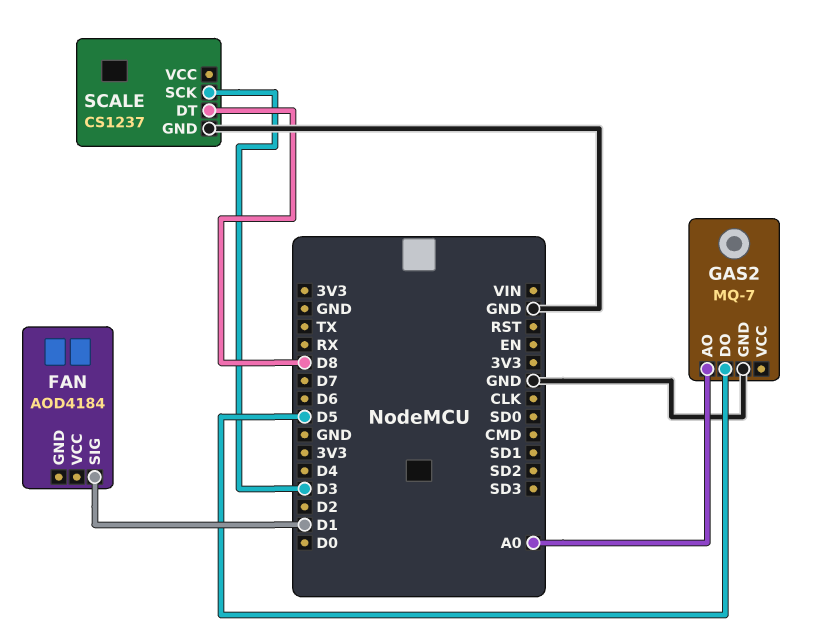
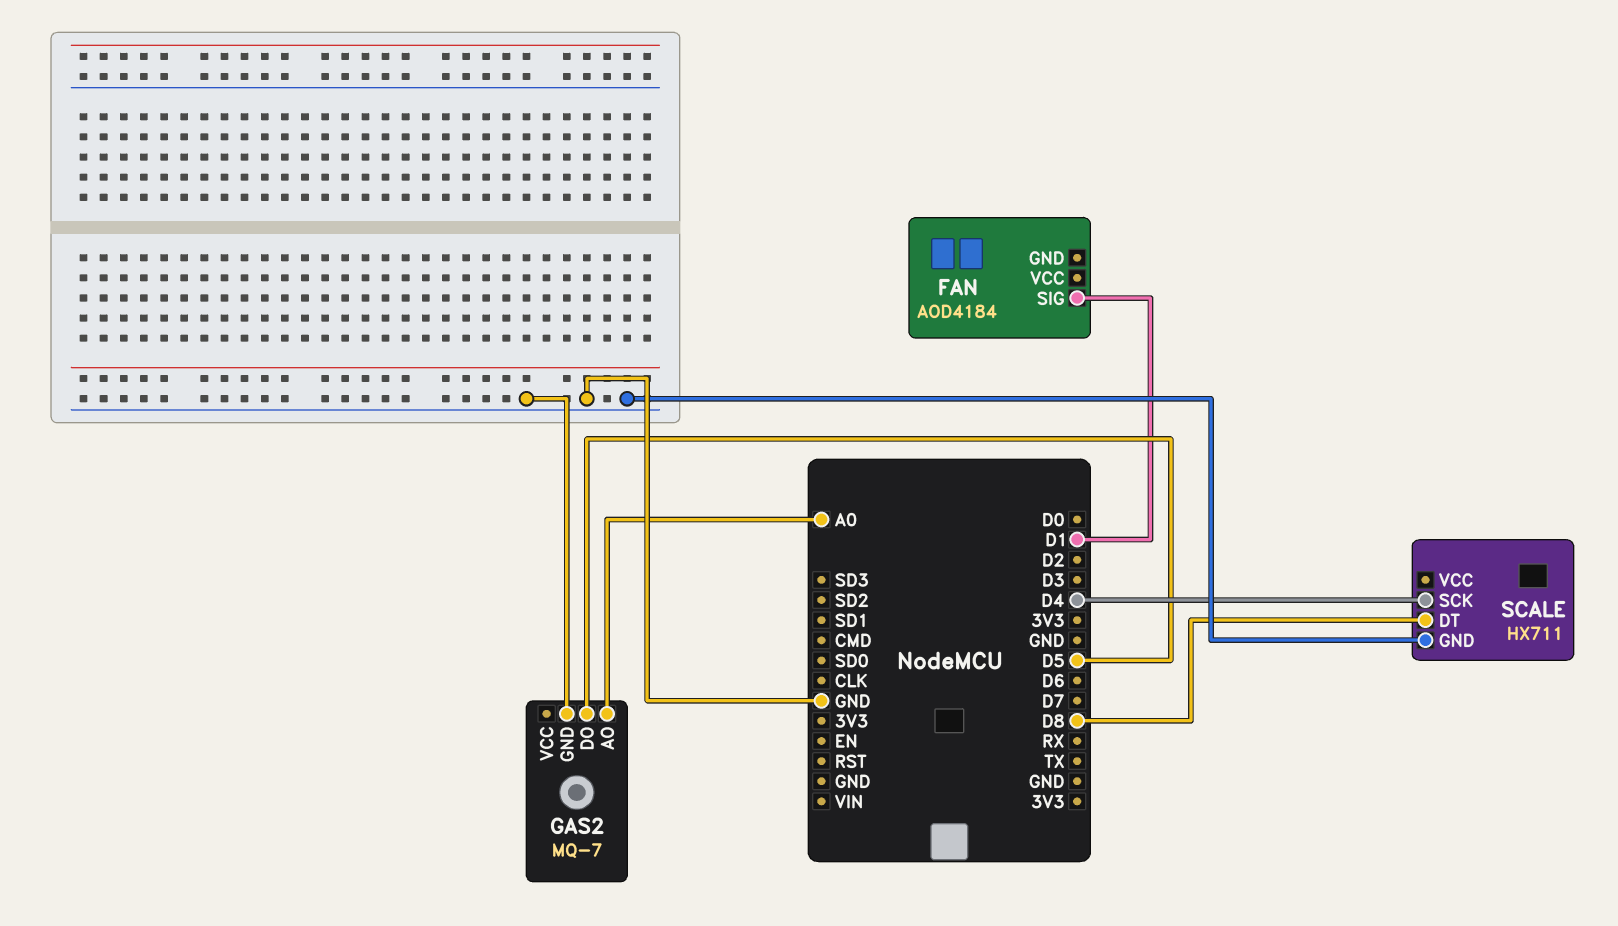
SCALE: CS1237 -> HX711
SCALE pin SCK: D3 -> D4

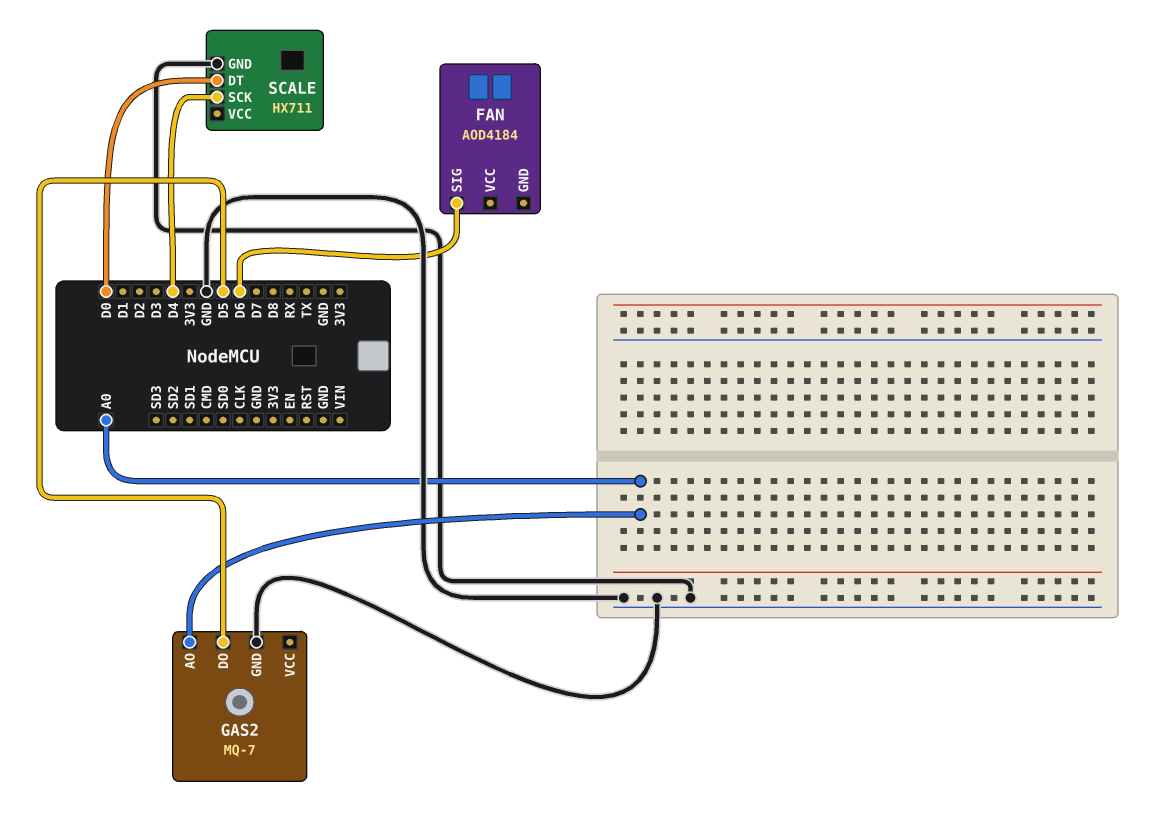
FAN pin SIG: D1 -> D6
SCALE pin DT: D8 -> D0

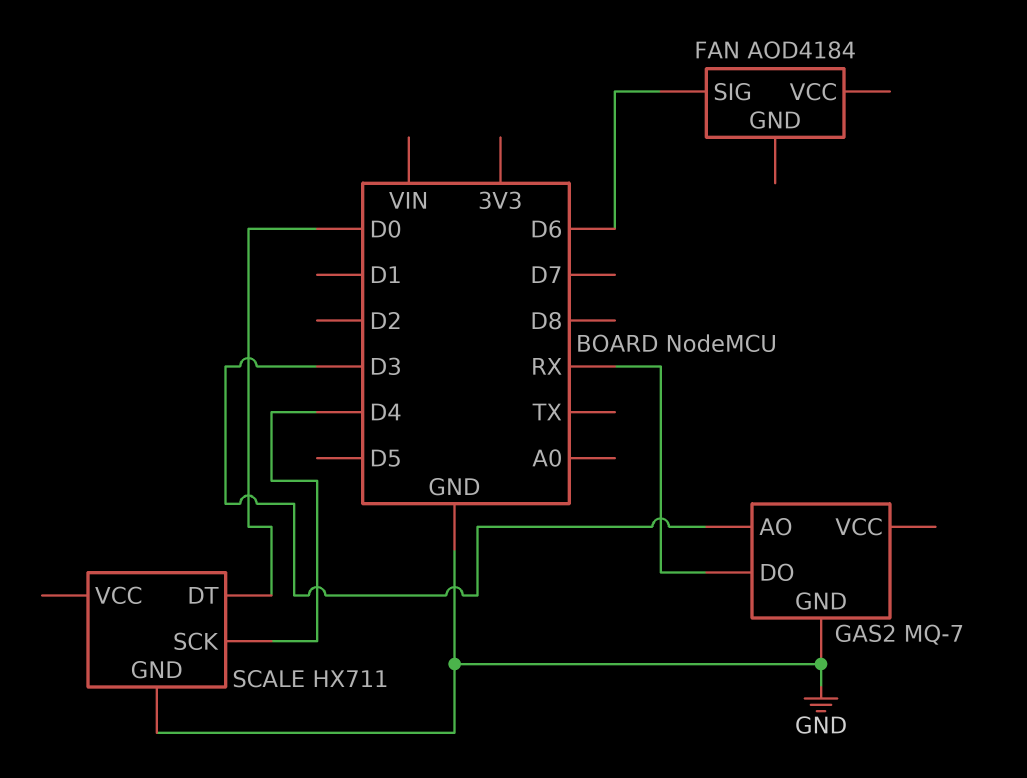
GAS2 pin AO: A0 -> D3
GAS2 pin DO: D5 -> RX

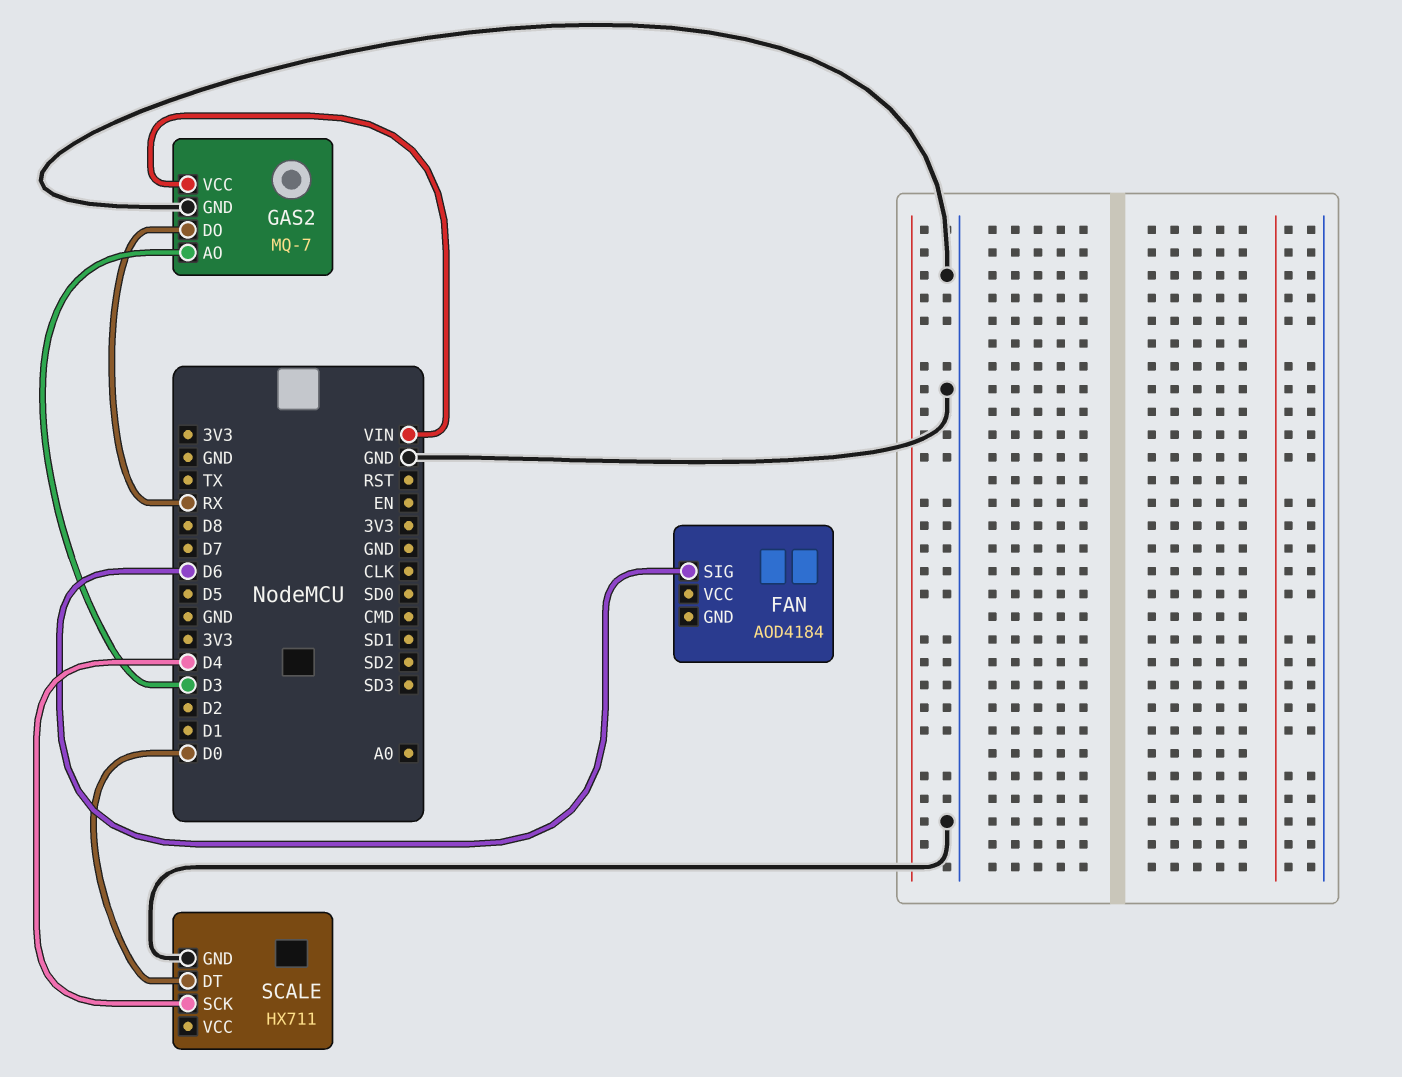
GAS2 pin VCC: none -> VIN

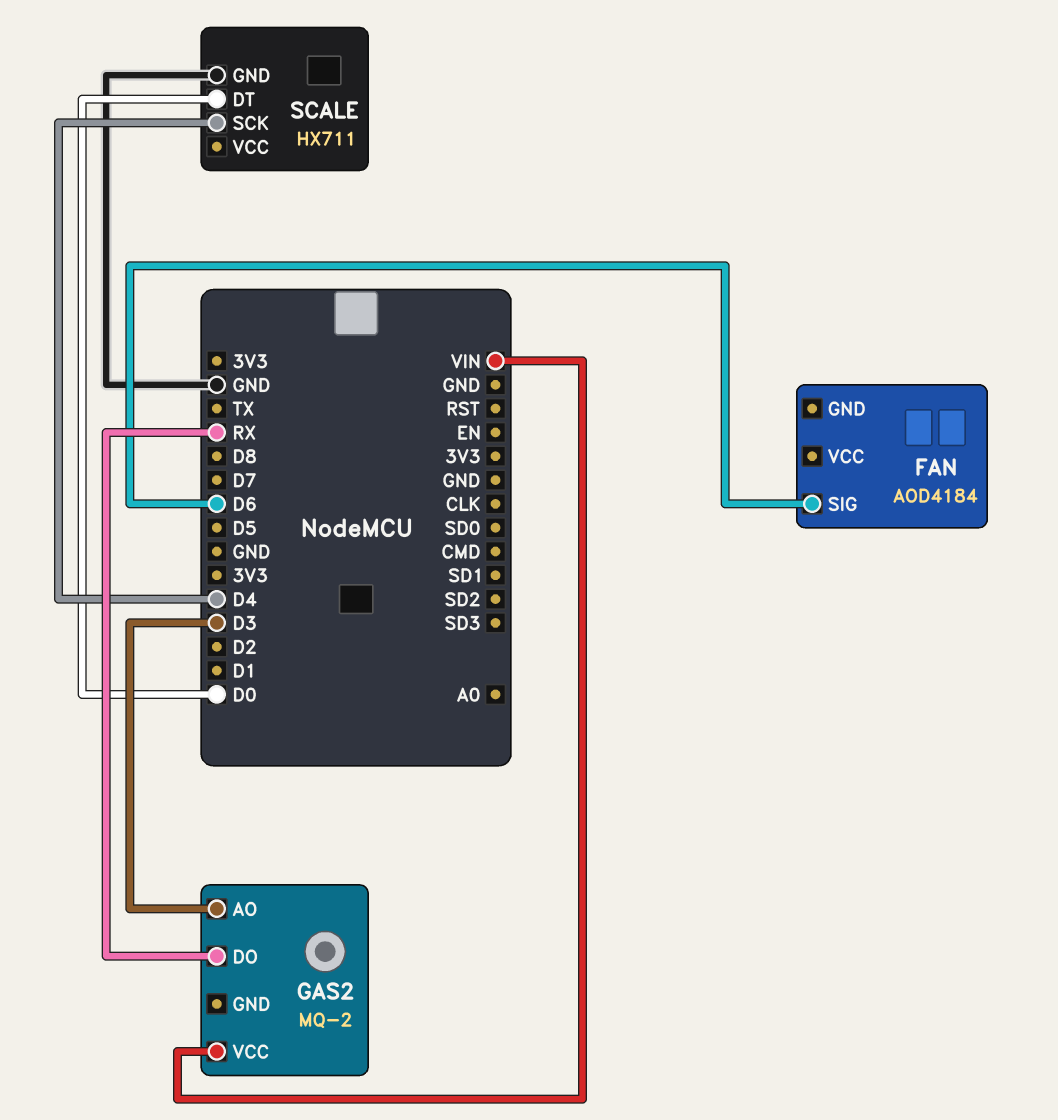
GAS2: MQ-7 -> MQ-2
GAS2 pin GND: GND -> none

